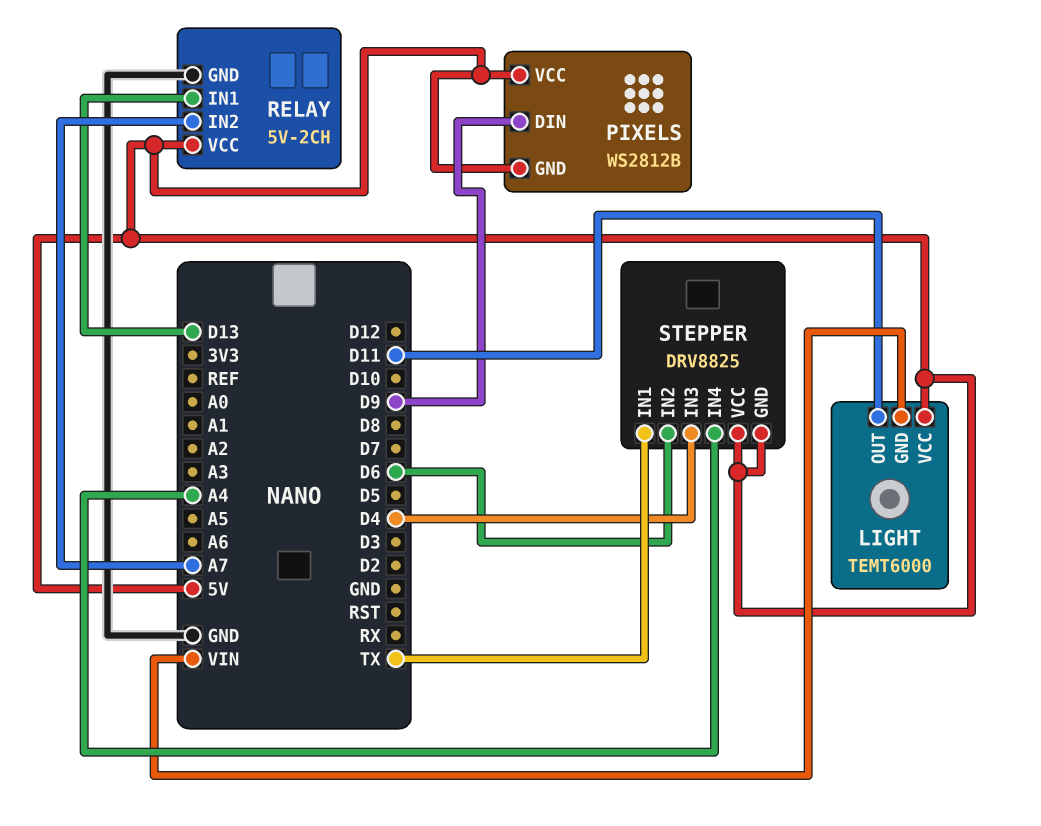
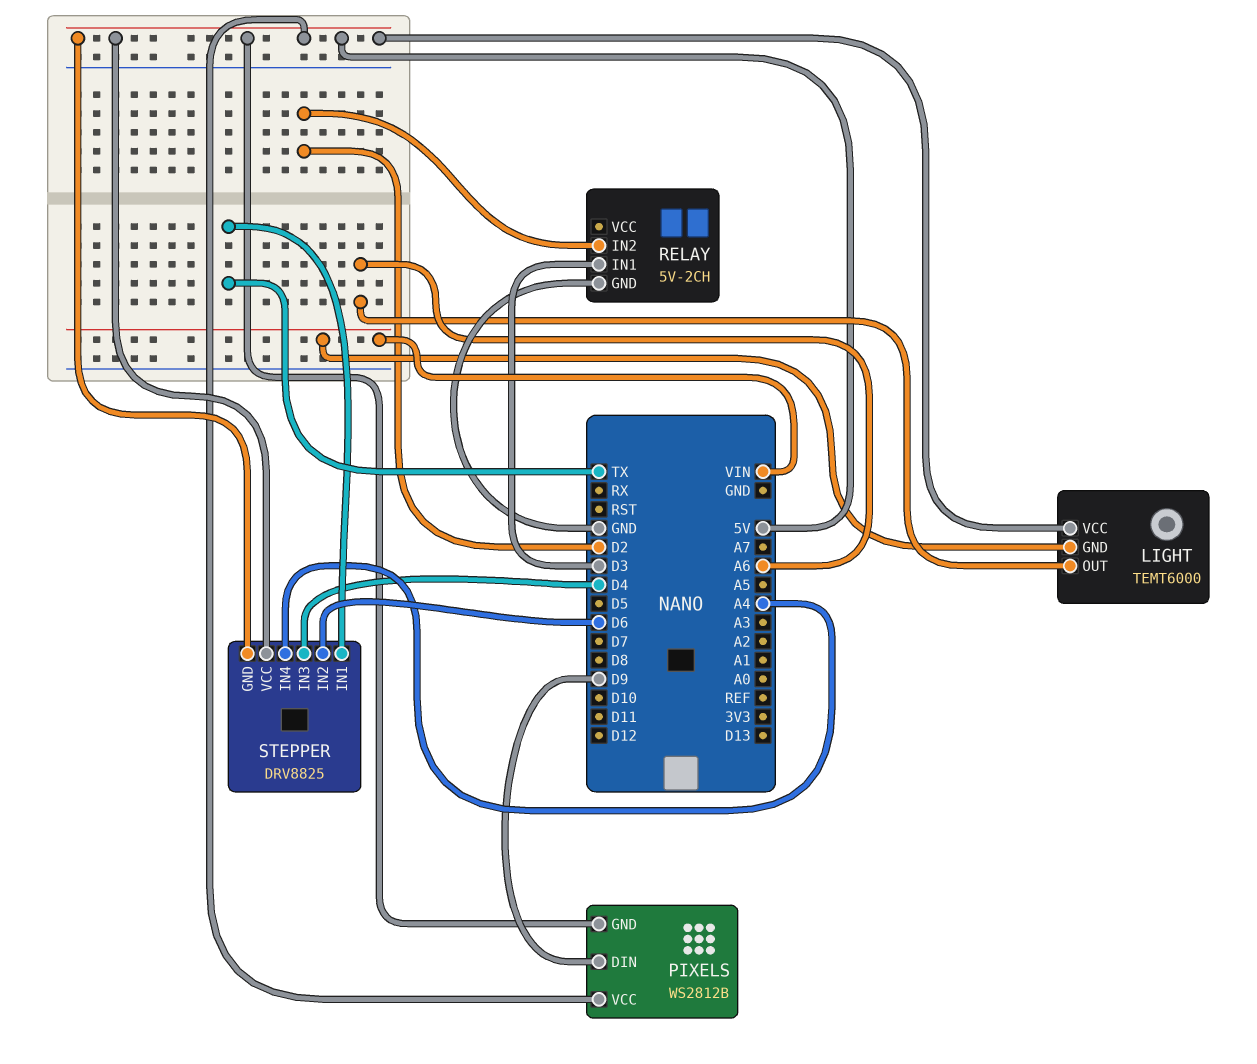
LIGHT pin OUT: D11 -> A6
RELAY pin IN1: D13 -> D3
RELAY pin IN2: A7 -> D2
RELAY pin VCC: 5V -> none

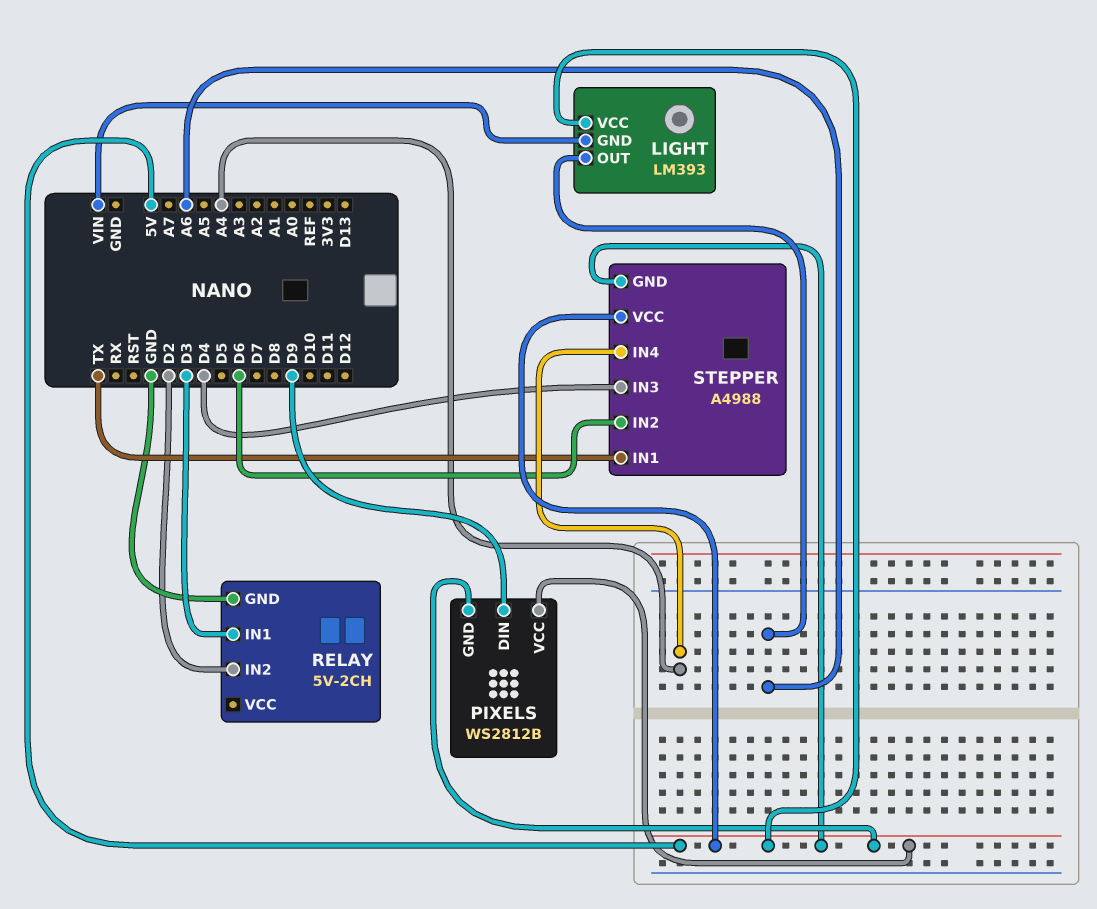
LIGHT: TEMT6000 -> LM393
STEPPER: DRV8825 -> A4988

